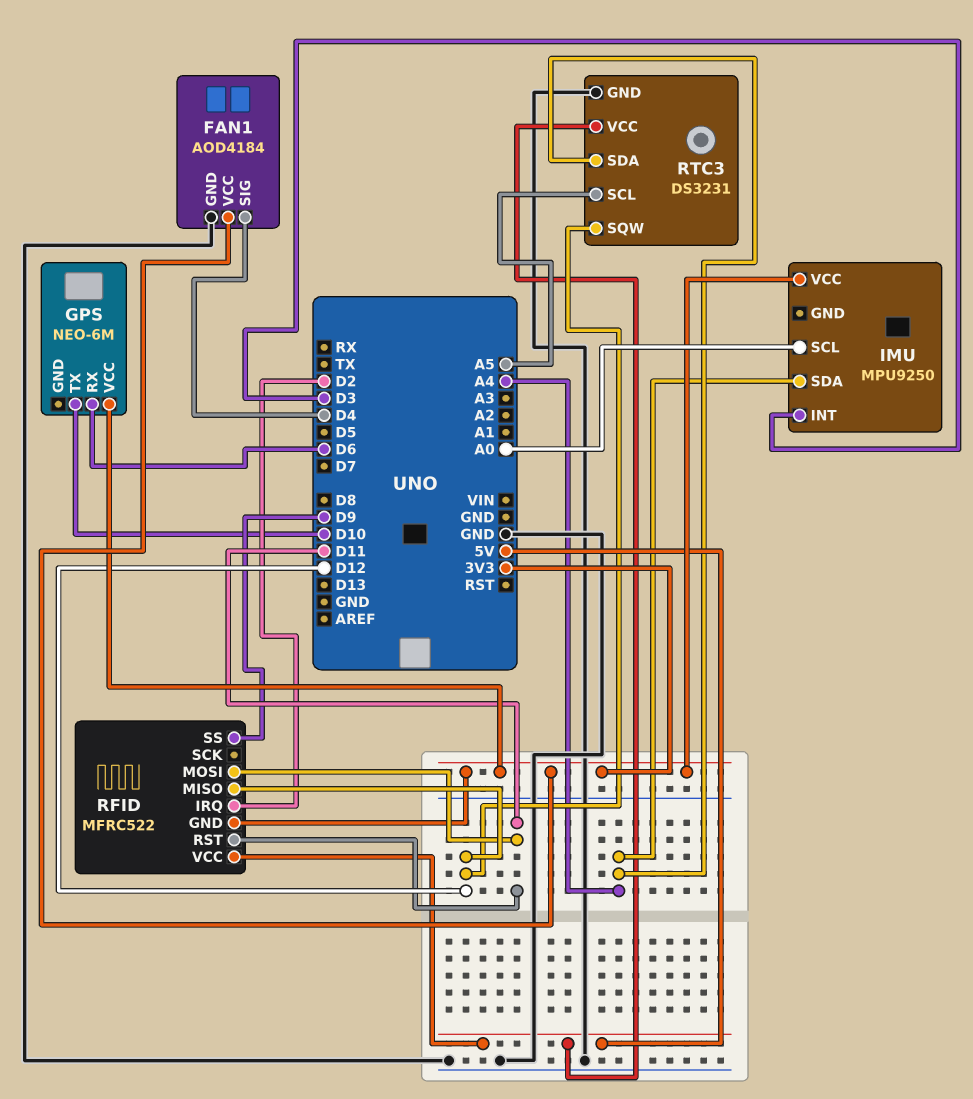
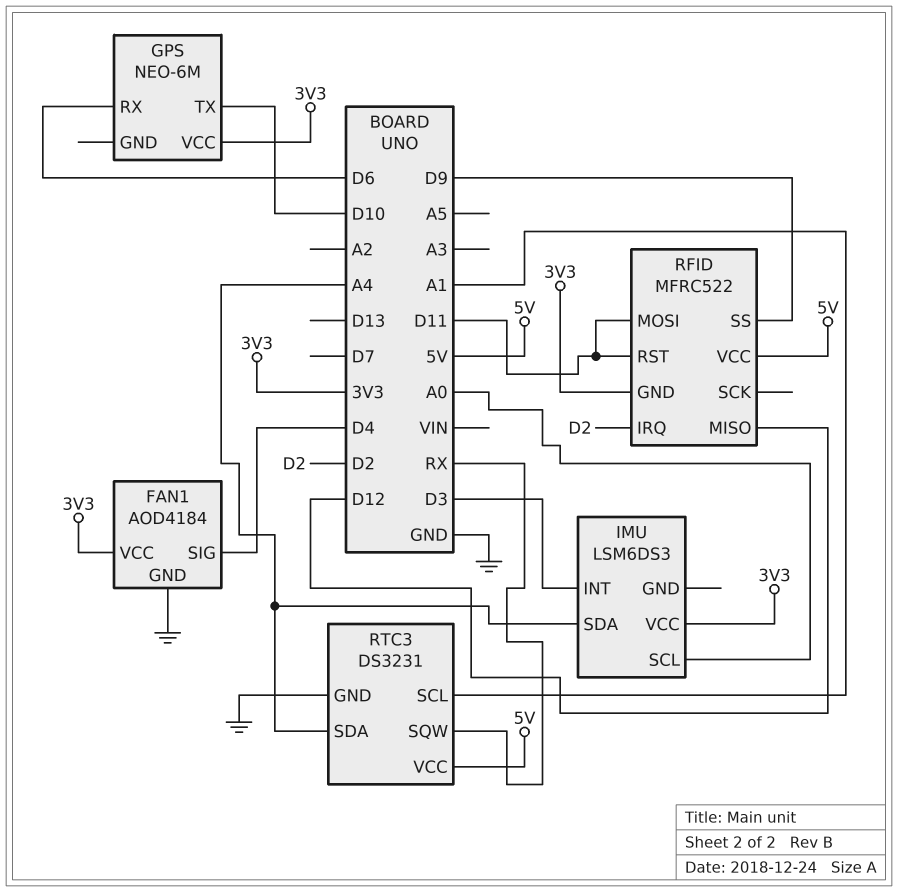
IMU: MPU9250 -> LSM6DS3
RTC3 pin SCL: A5 -> A1
RTC3 pin SQW: D12 -> RX

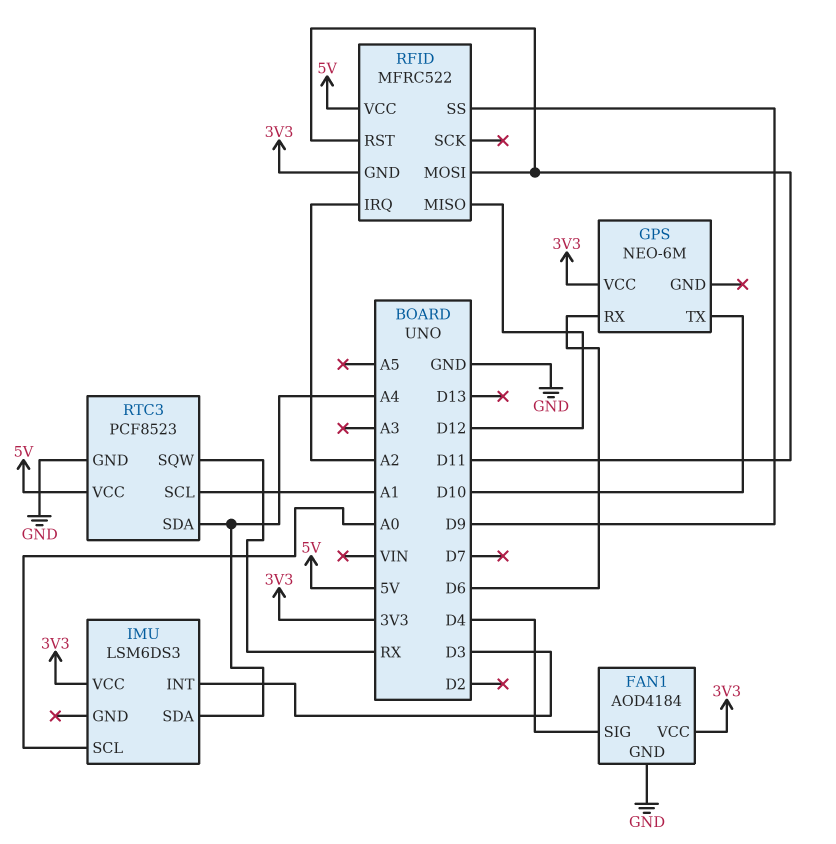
RFID pin IRQ: D2 -> A2
RTC3: DS3231 -> PCF8523

